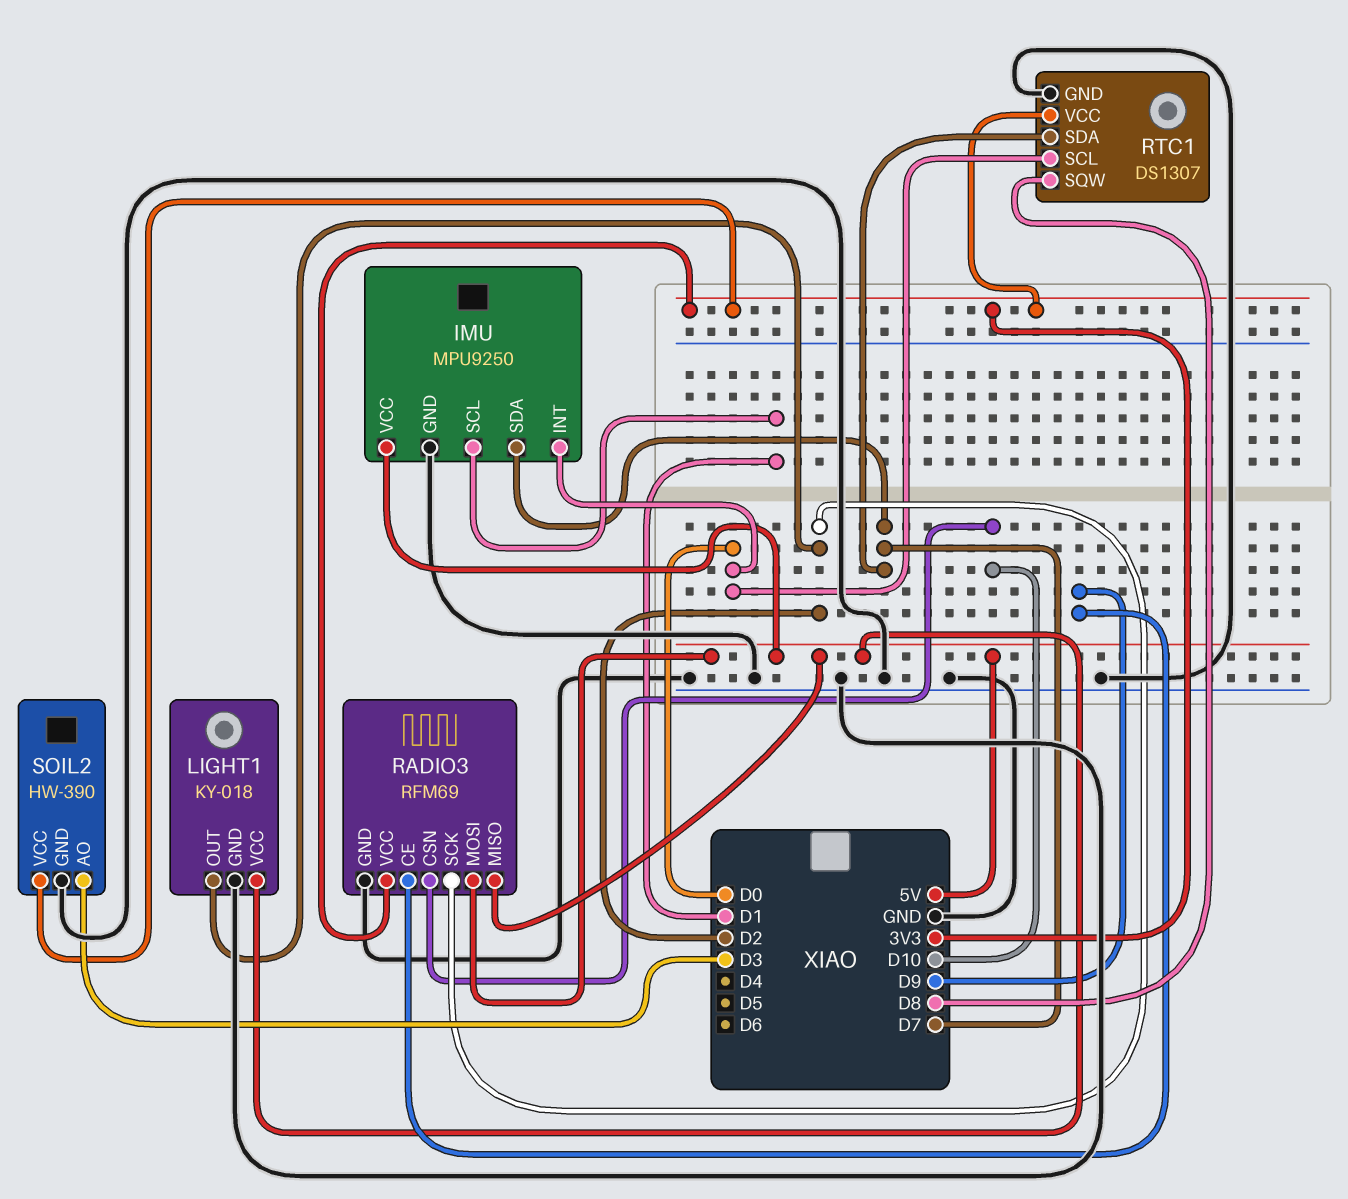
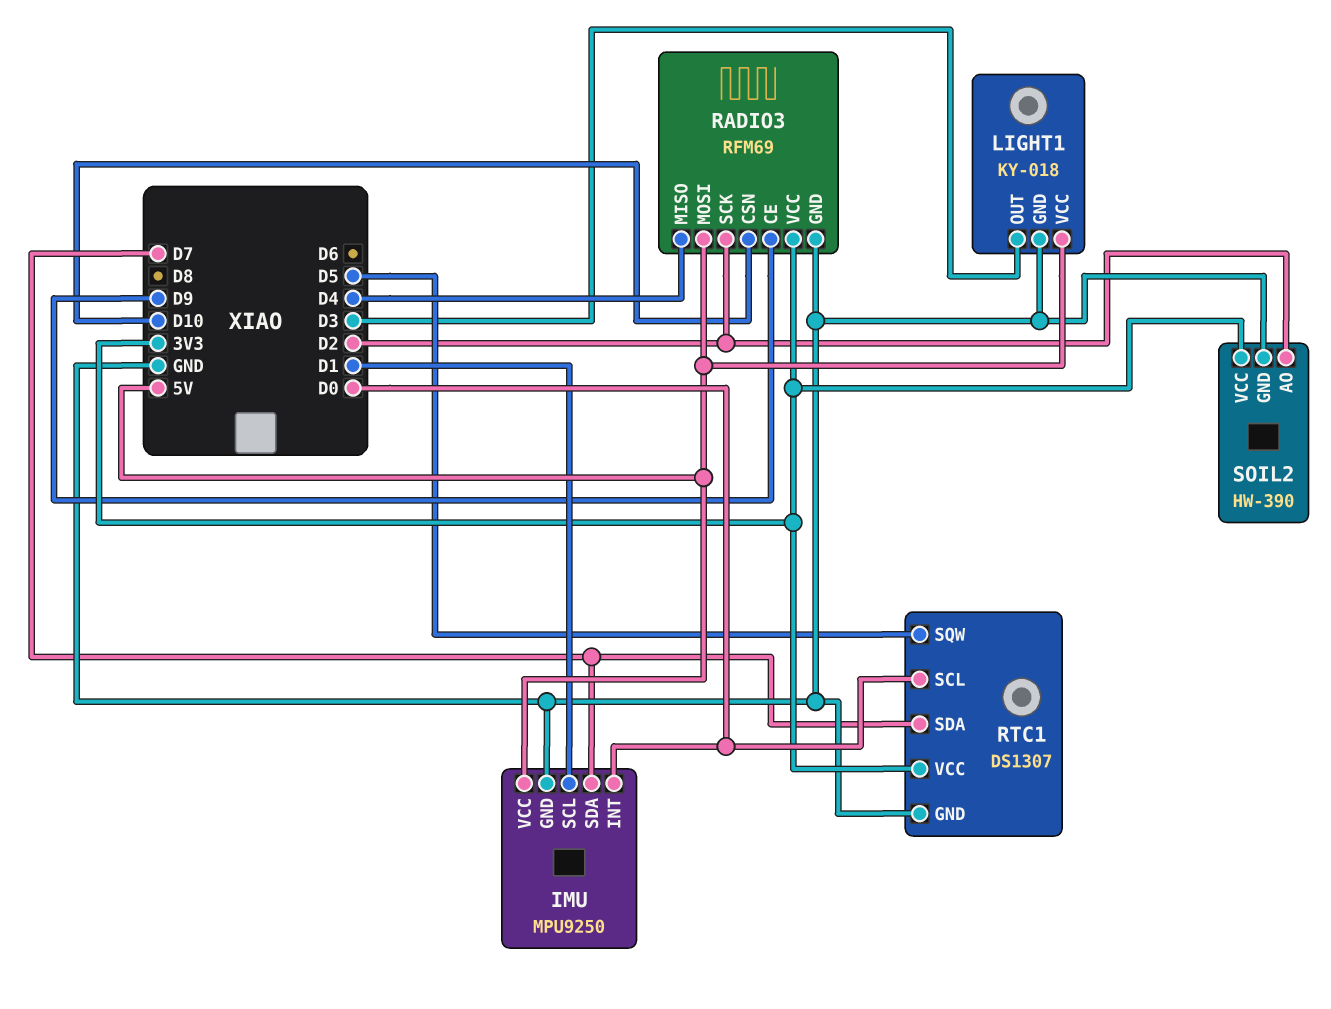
LIGHT1 pin OUT: D2 -> D3
RADIO3 pin MISO: 5V -> D4
RTC1 pin SQW: D8 -> D5
SOIL2 pin AO: D3 -> D2

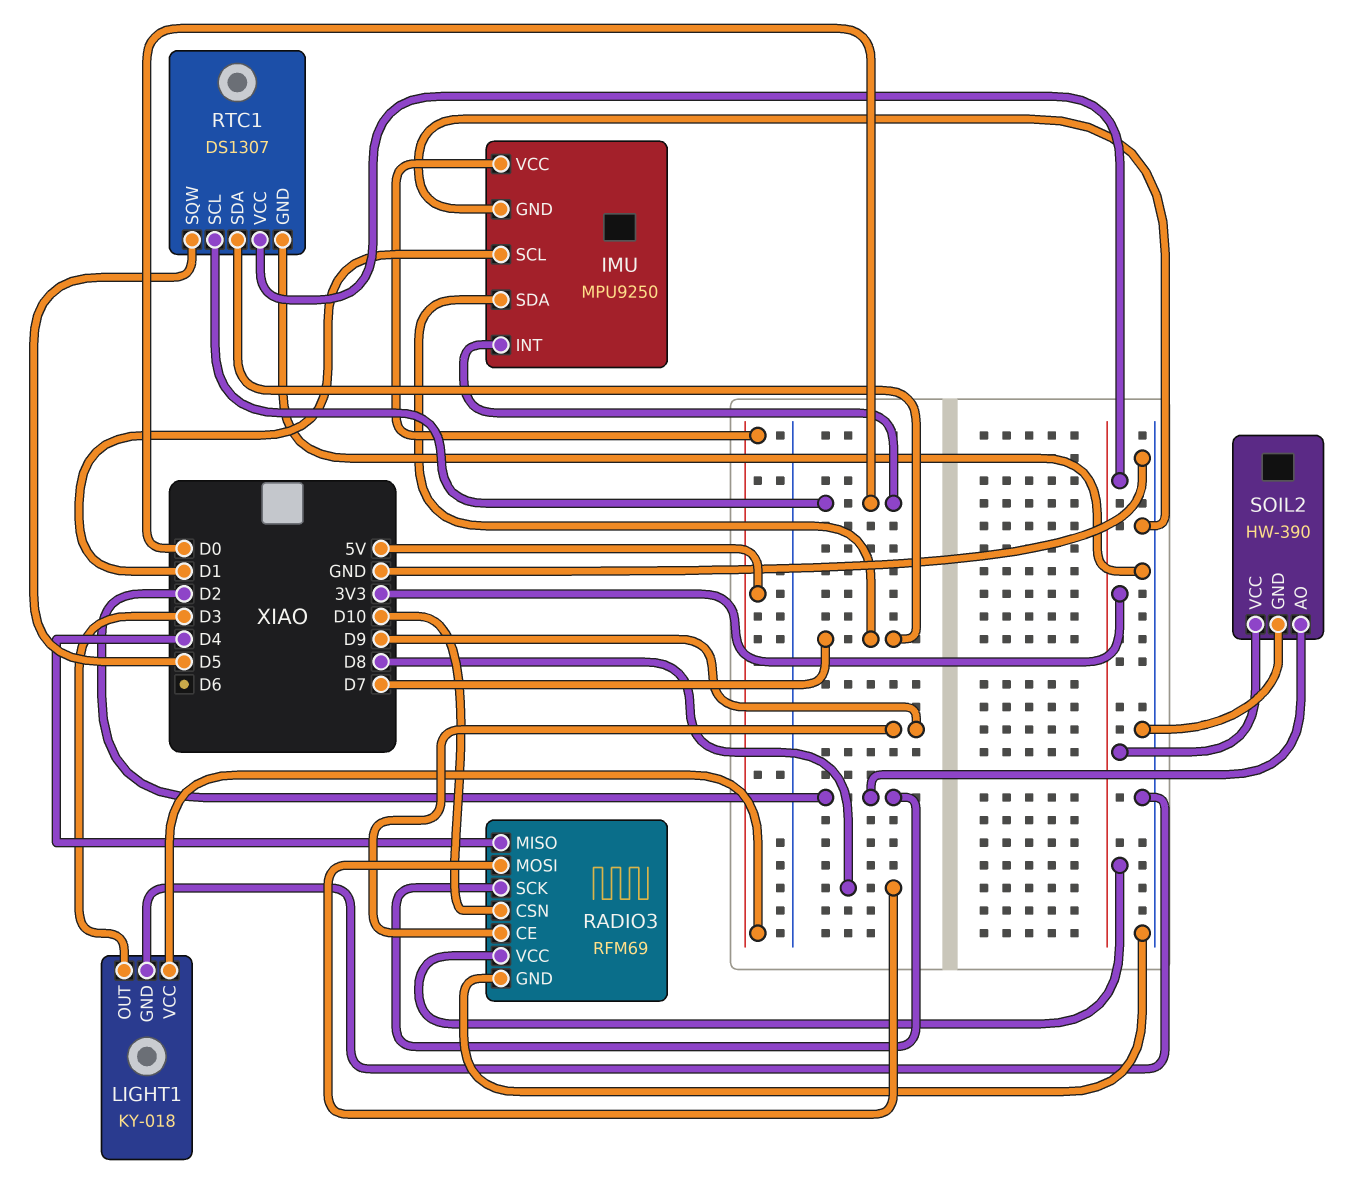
RADIO3 pin MOSI: 5V -> D8

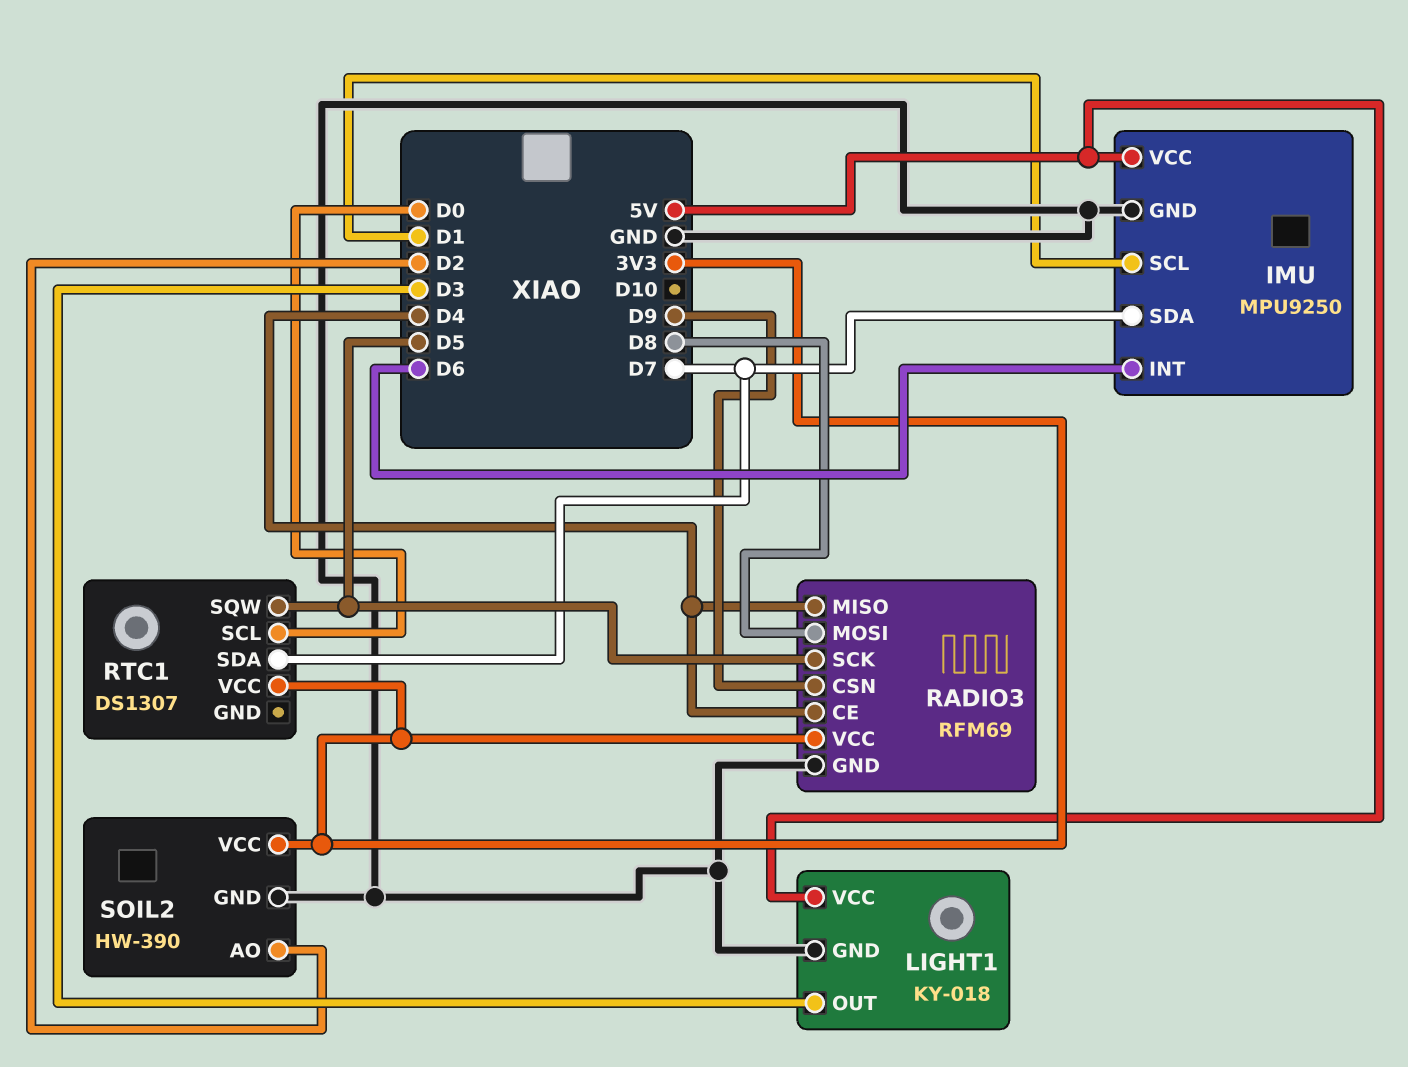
IMU pin INT: D0 -> D6
RADIO3 pin CE: D9 -> D4
RADIO3 pin CSN: D10 -> D9
RADIO3 pin SCK: D2 -> D5
RTC1 pin GND: GND -> none

